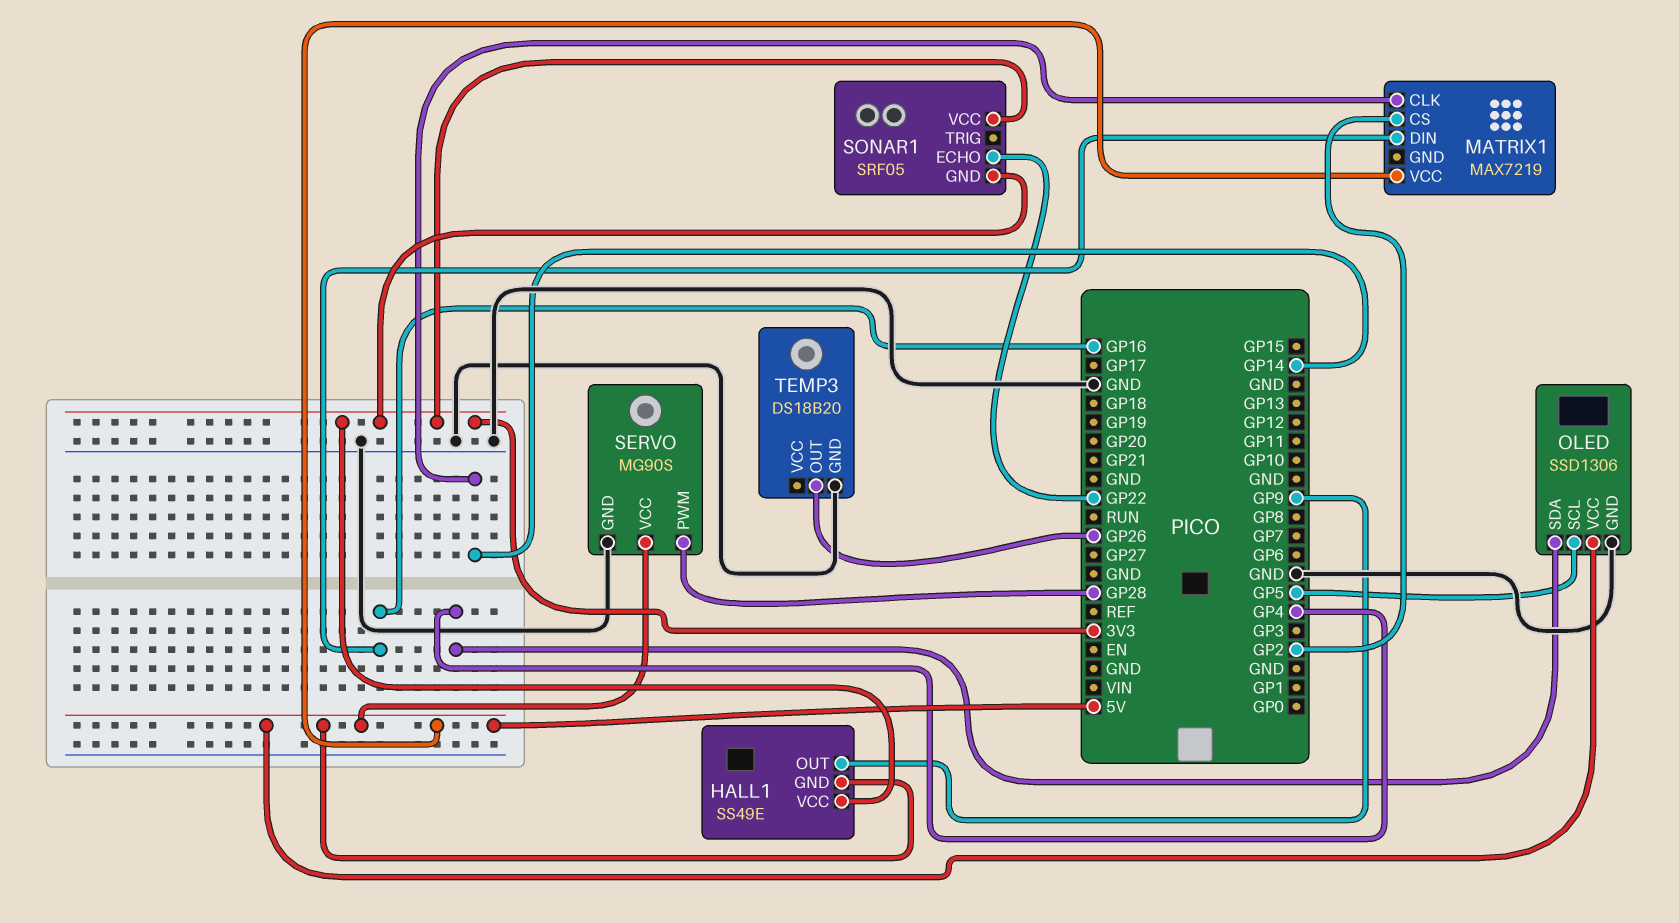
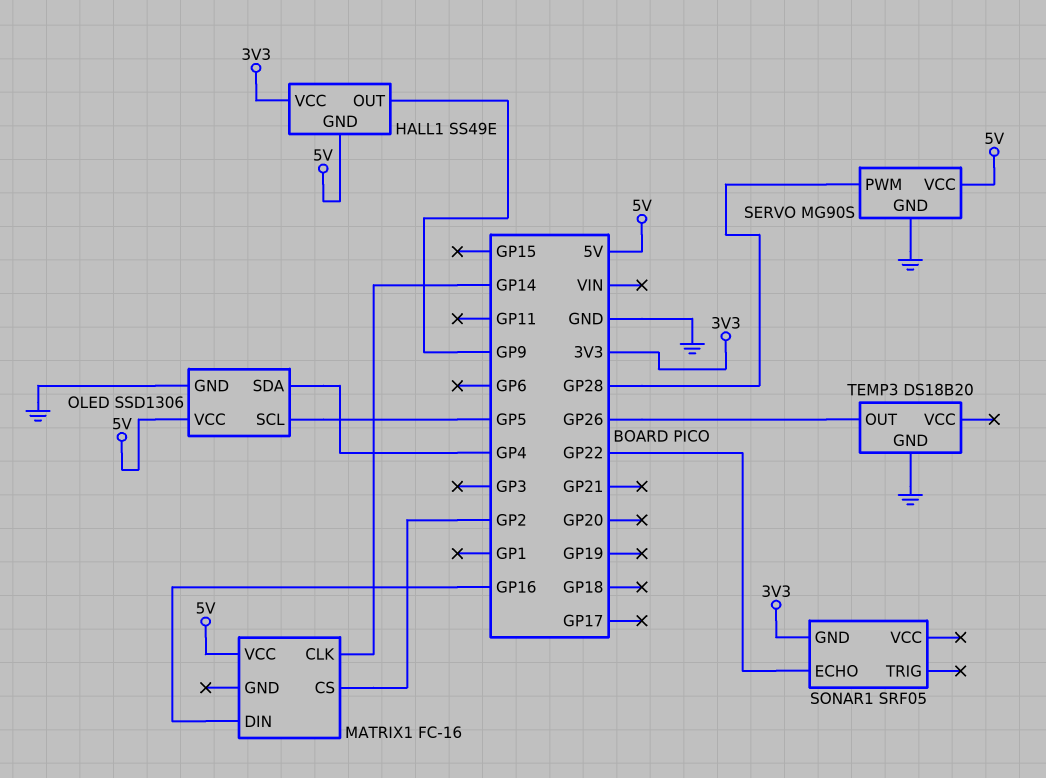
MATRIX1: MAX7219 -> FC-16
SONAR1 pin VCC: 3V3 -> none

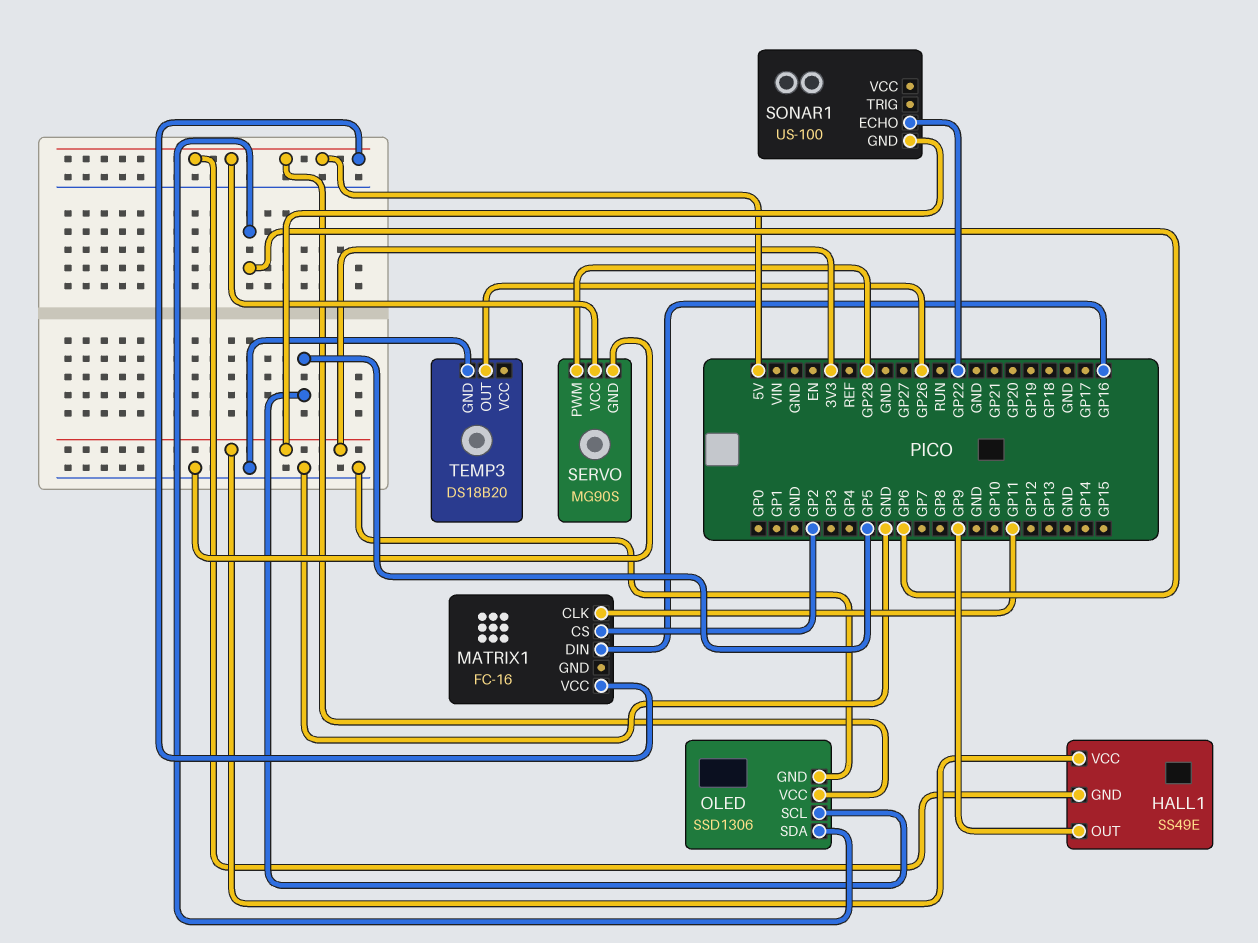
MATRIX1 pin CLK: GP14 -> GP11
OLED pin SDA: GP4 -> GP6
SONAR1: SRF05 -> US-100

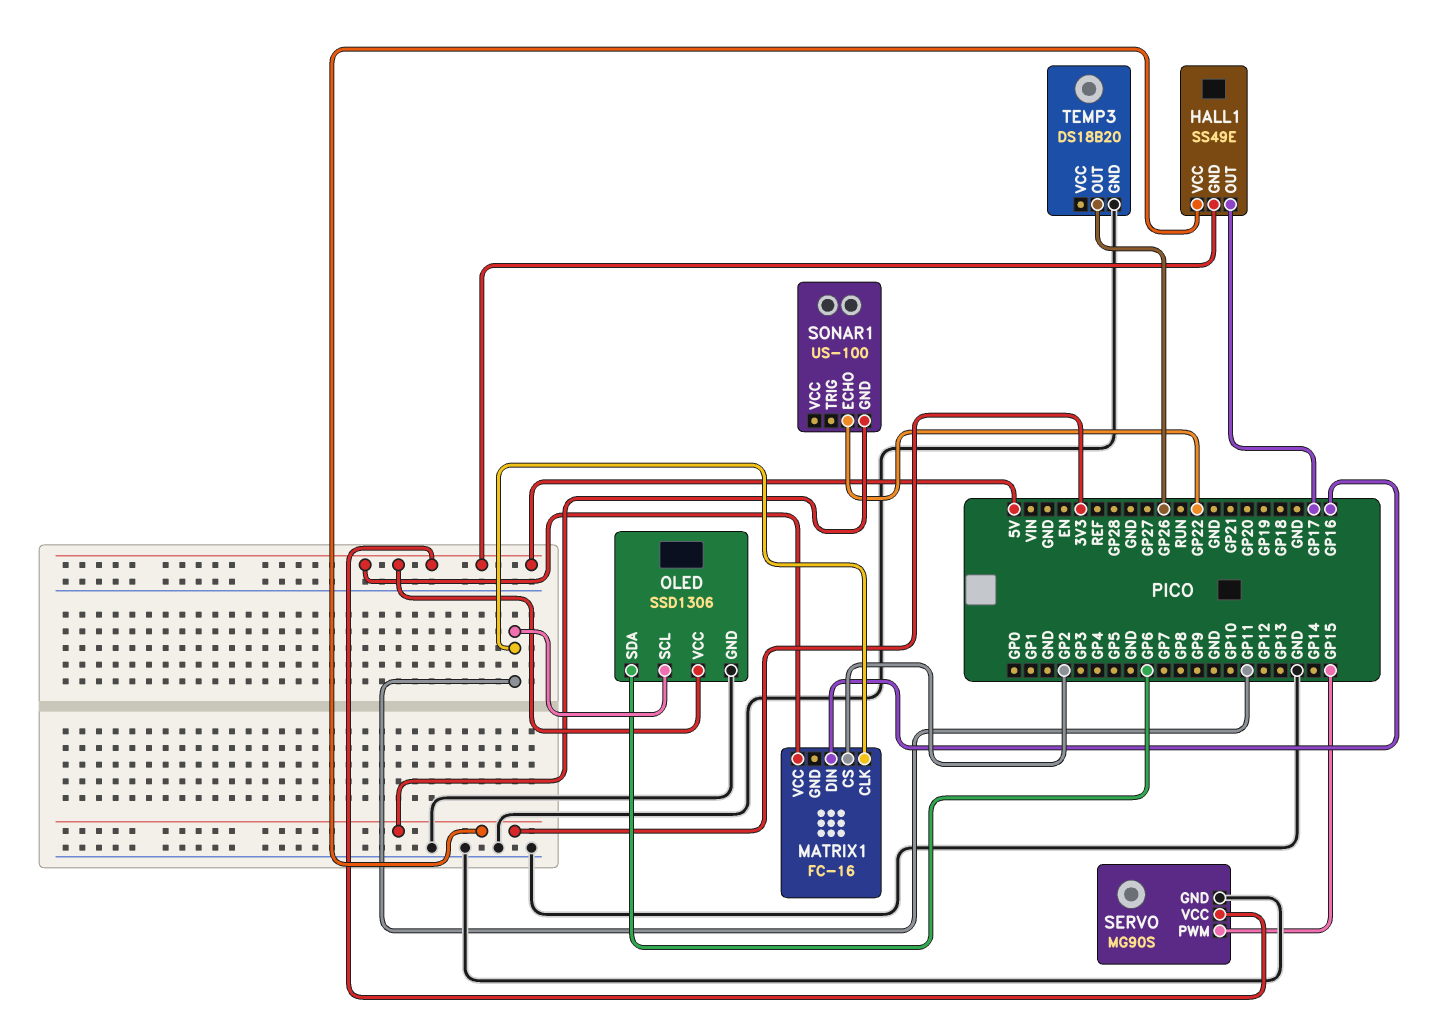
HALL1 pin OUT: GP9 -> GP17
OLED pin SCL: GP5 -> GP11
SERVO pin PWM: GP28 -> GP15

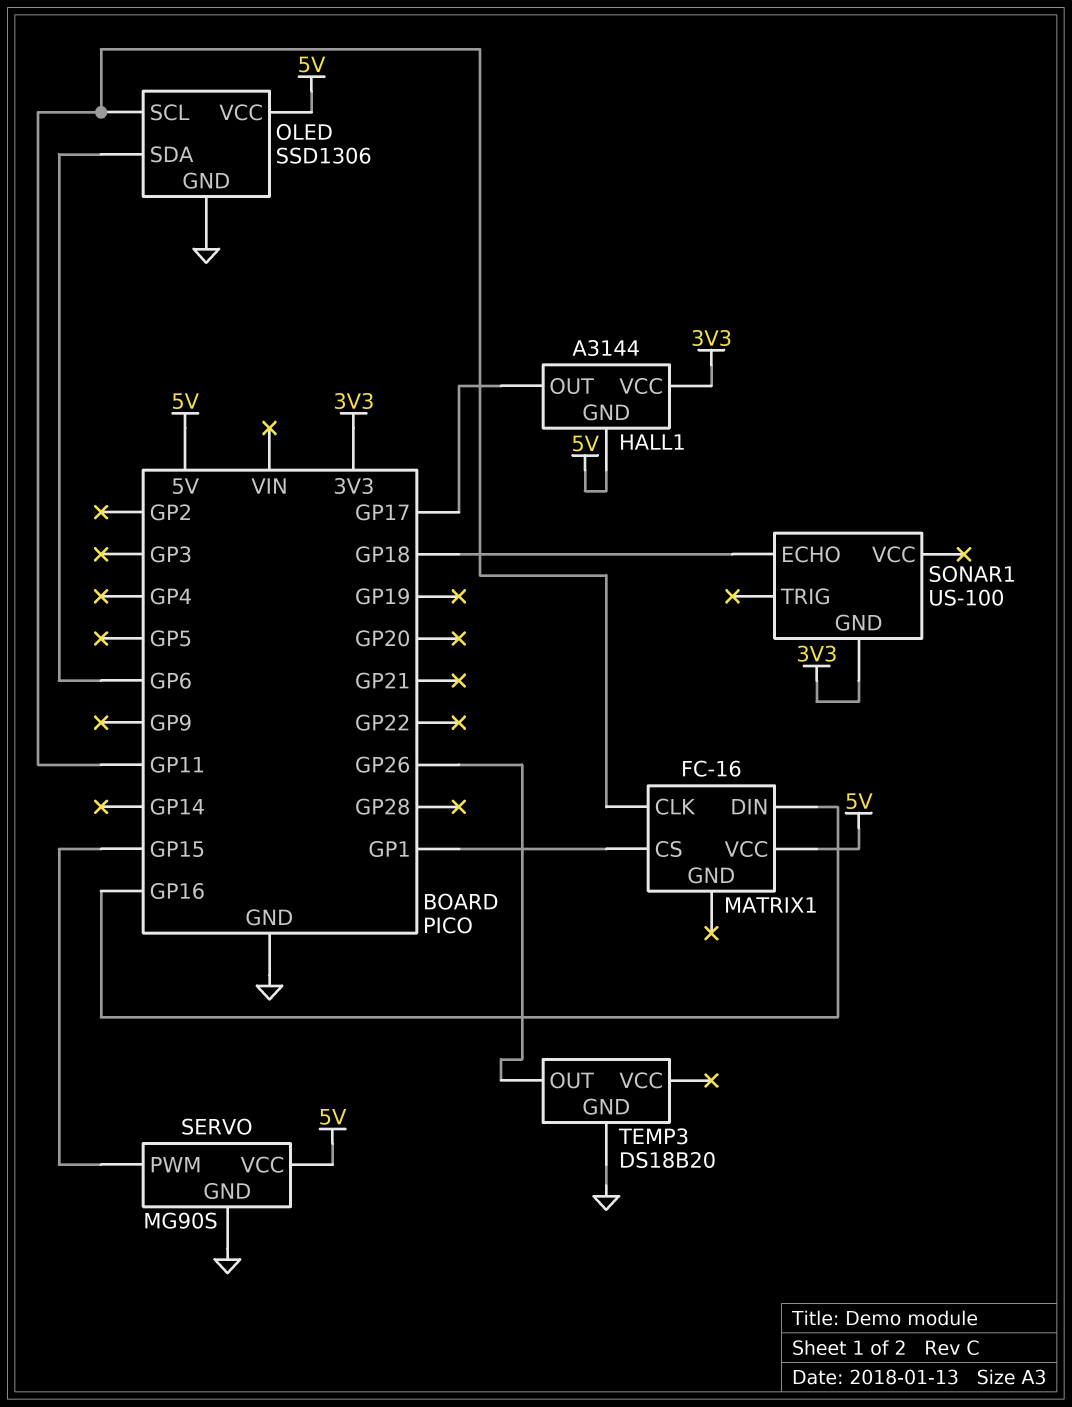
HALL1: SS49E -> A3144
MATRIX1 pin CS: GP2 -> GP1
SONAR1 pin ECHO: GP22 -> GP18

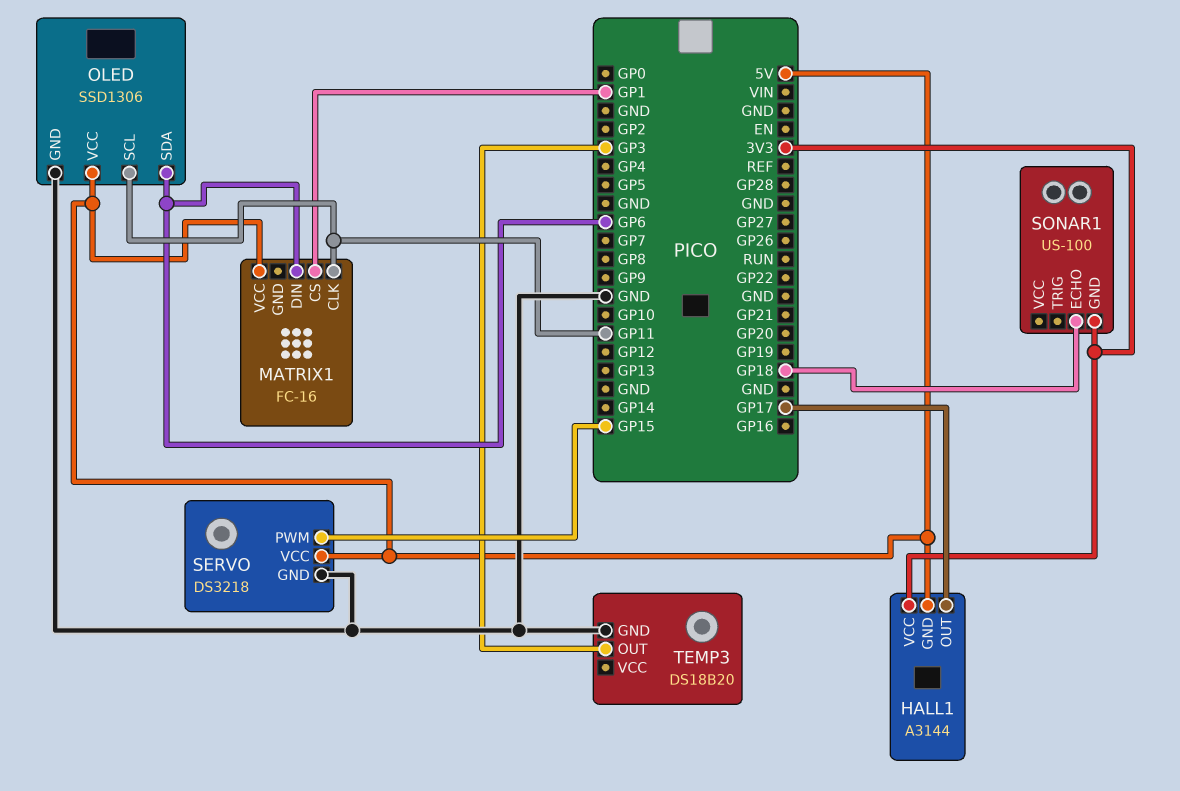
MATRIX1 pin DIN: GP16 -> GP6
SERVO: MG90S -> DS3218
TEMP3 pin OUT: GP26 -> GP3

